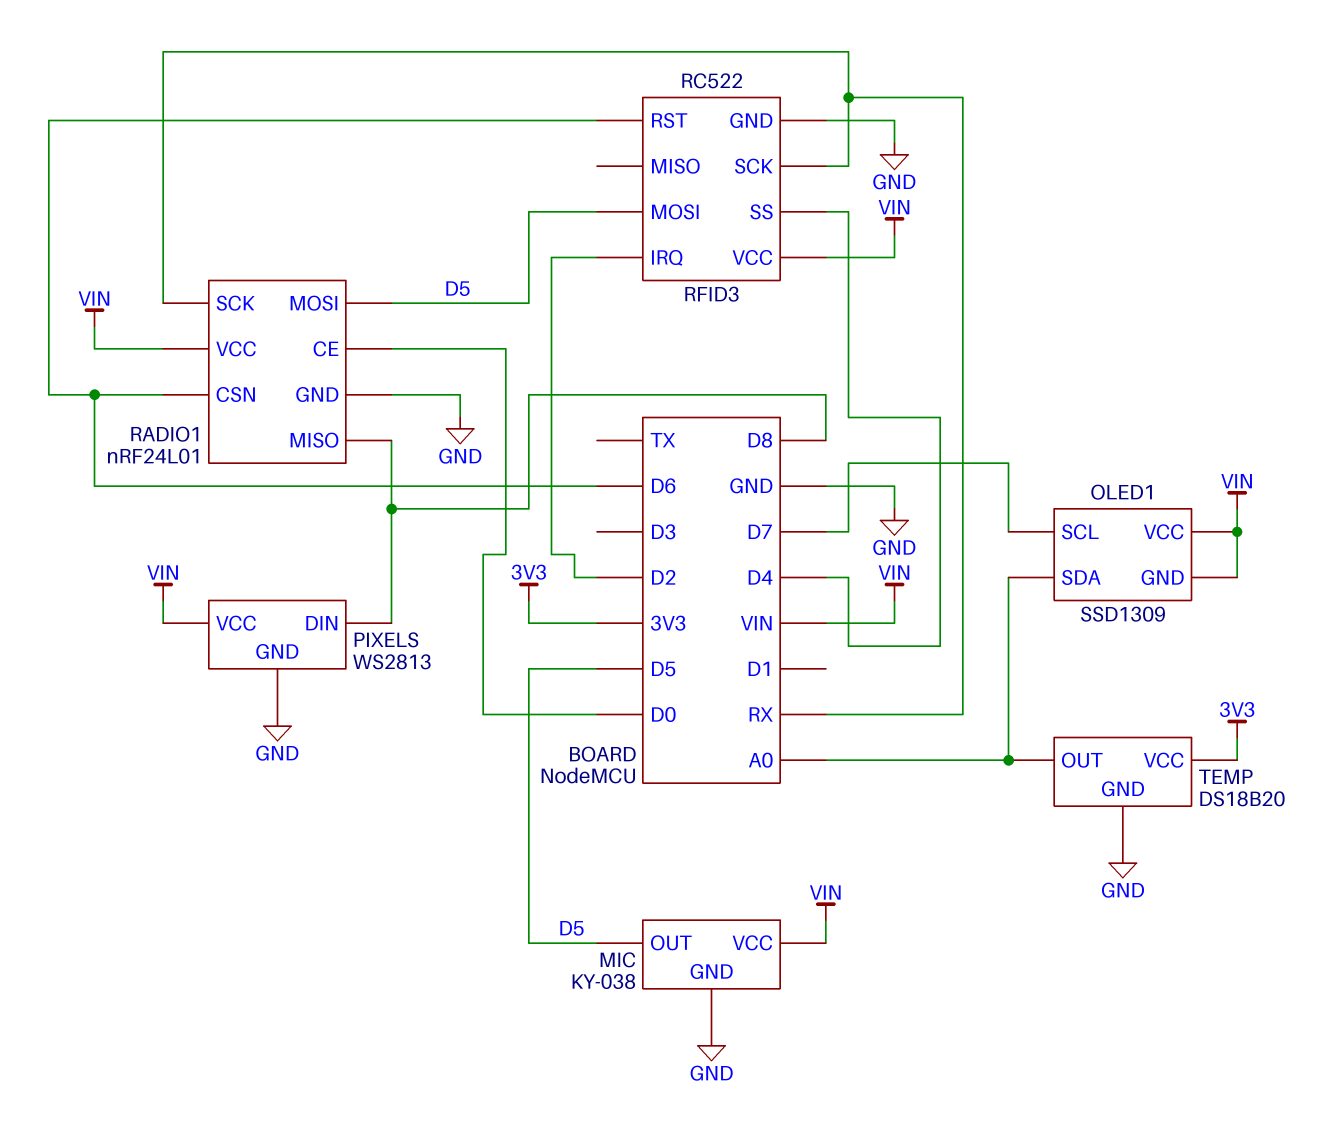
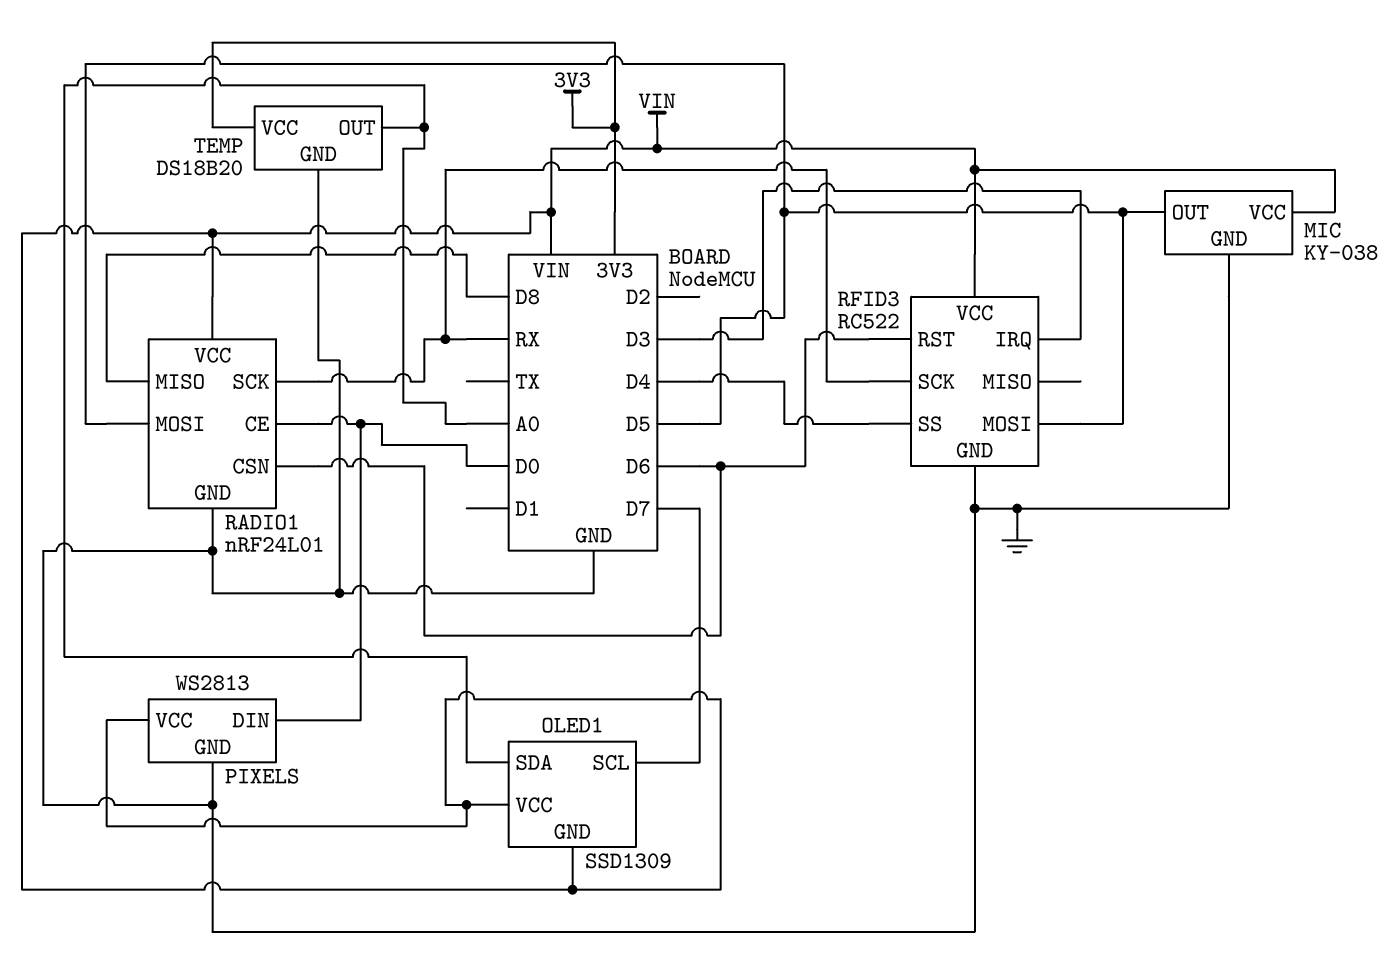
PIXELS pin DIN: D8 -> D0
RFID3 pin IRQ: D2 -> D3

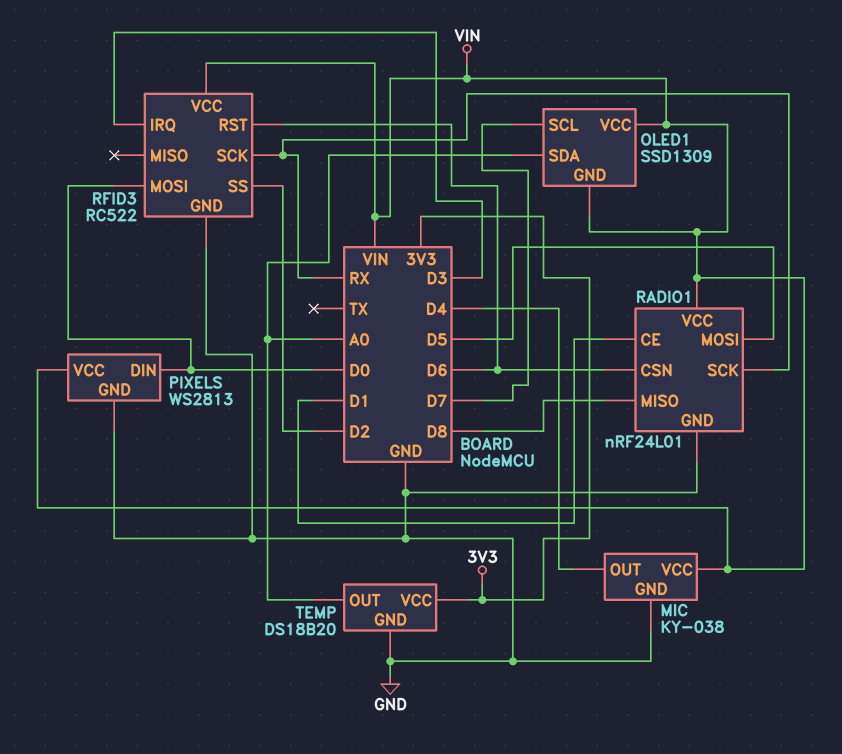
MIC pin OUT: D5 -> D4
RADIO1 pin CE: D0 -> D1
RFID3 pin MOSI: D5 -> D0
RFID3 pin SS: D4 -> D2

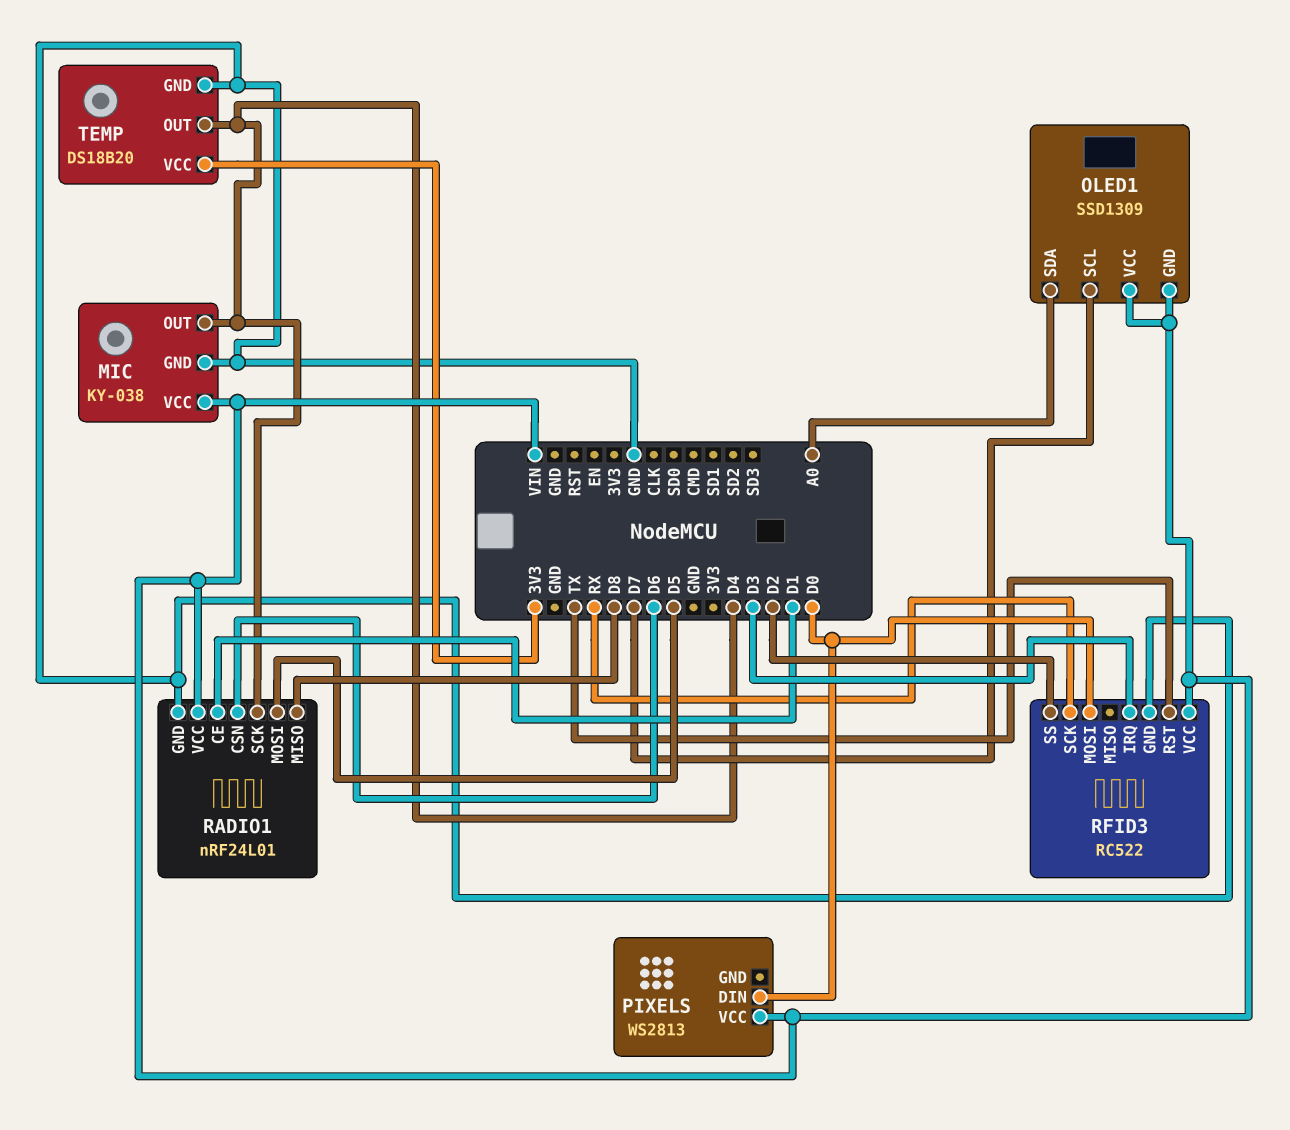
PIXELS pin GND: GND -> none
RADIO1 pin SCK: RX -> D4
RFID3 pin RST: D6 -> TX
TEMP pin OUT: A0 -> D4

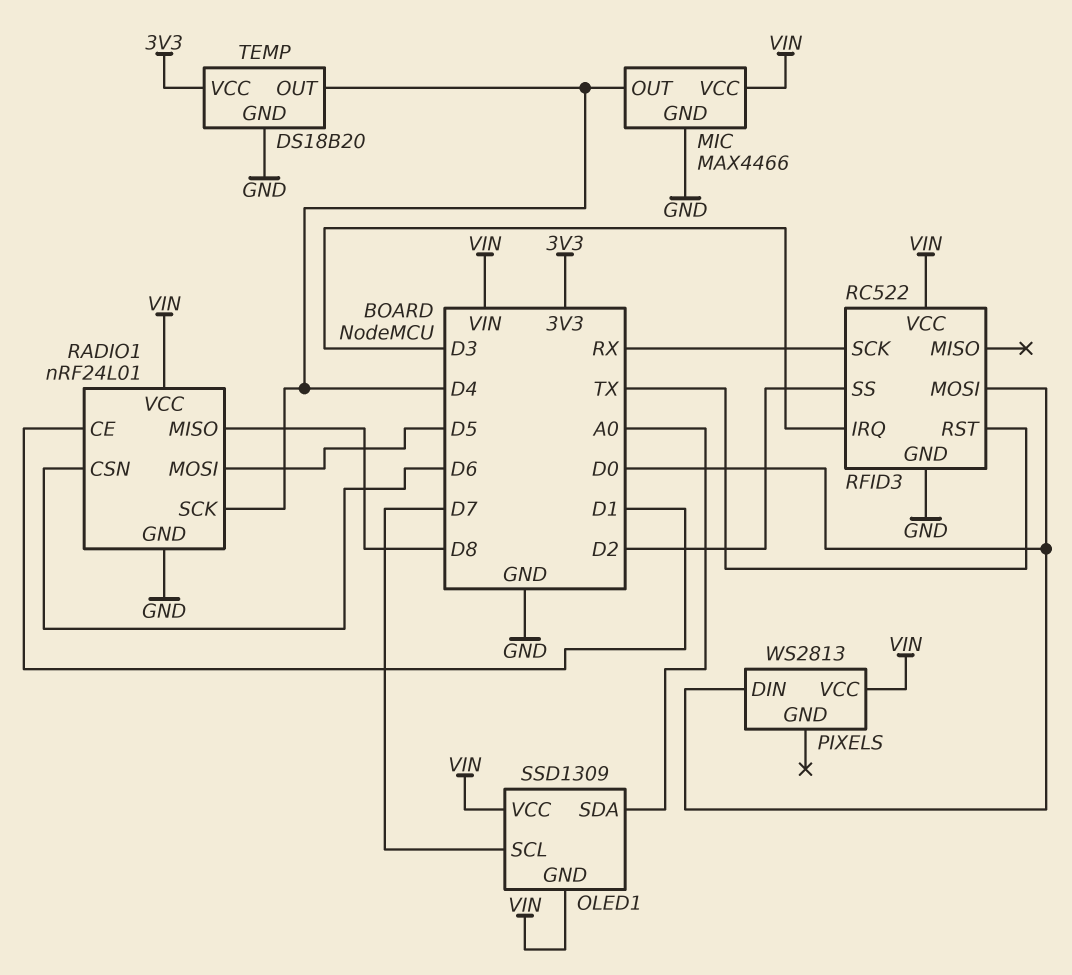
MIC: KY-038 -> MAX4466

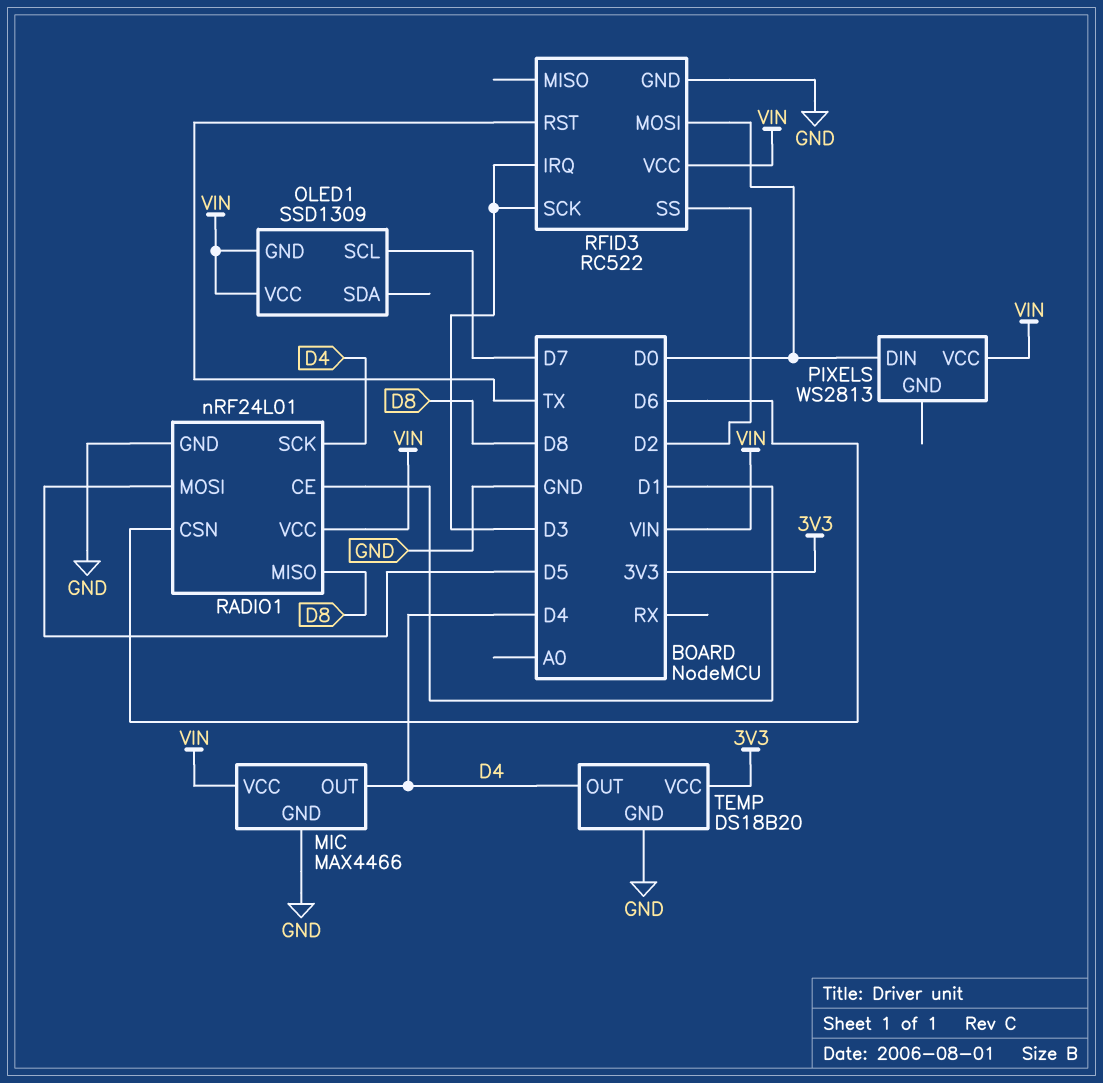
OLED1 pin SDA: A0 -> none
RFID3 pin SCK: RX -> D3

